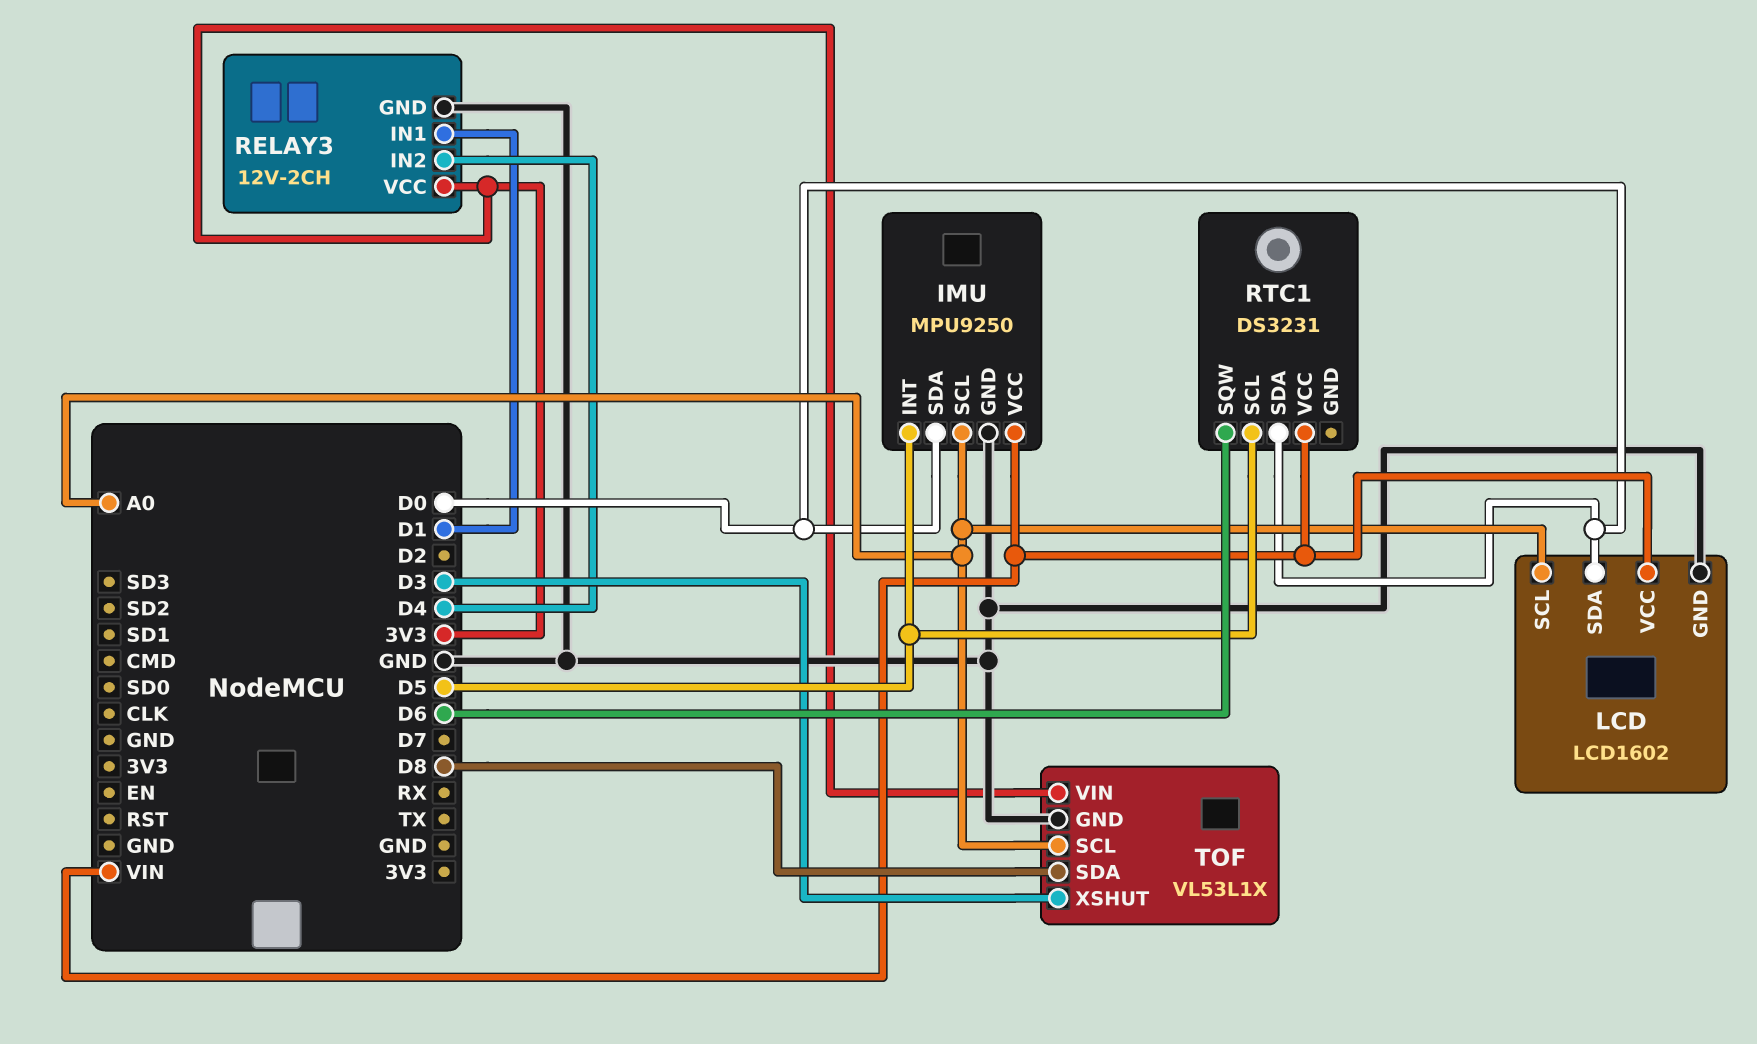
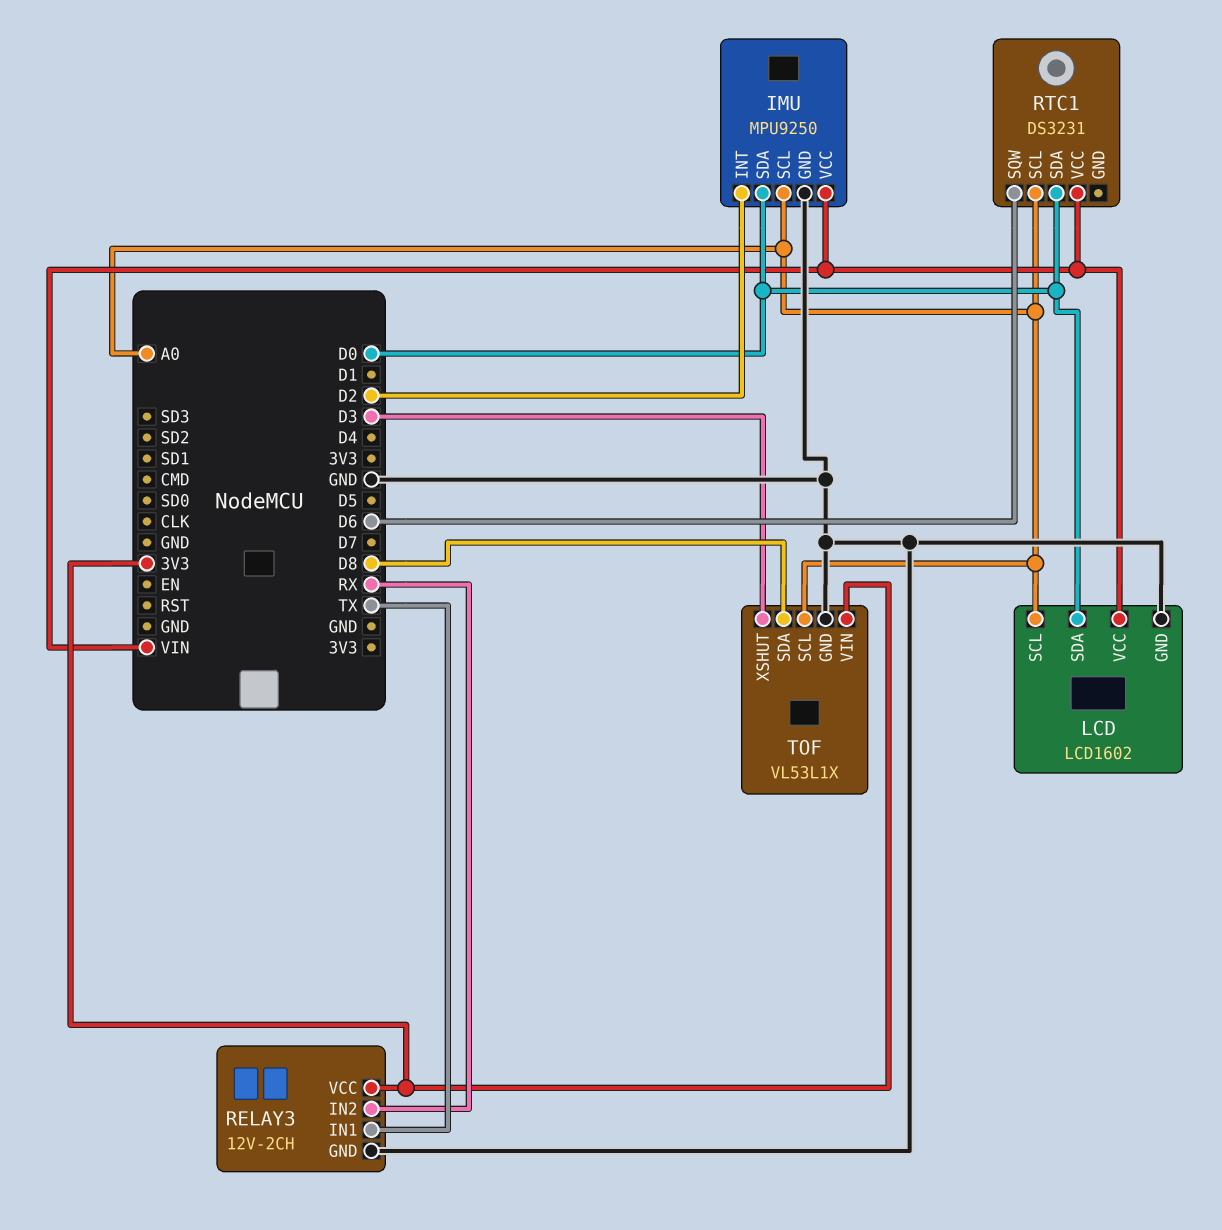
IMU pin INT: D5 -> D2
RELAY3 pin IN1: D1 -> TX
RELAY3 pin IN2: D4 -> RX
RTC1 pin SCL: D5 -> A0

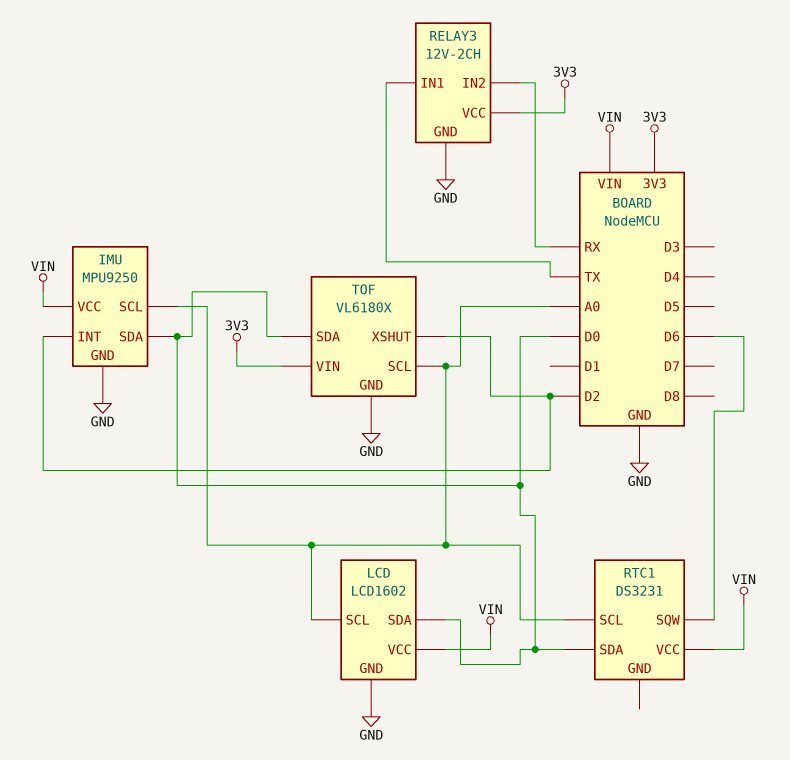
TOF: VL53L1X -> VL6180X
TOF pin SDA: D8 -> D0
TOF pin XSHUT: D3 -> D2

